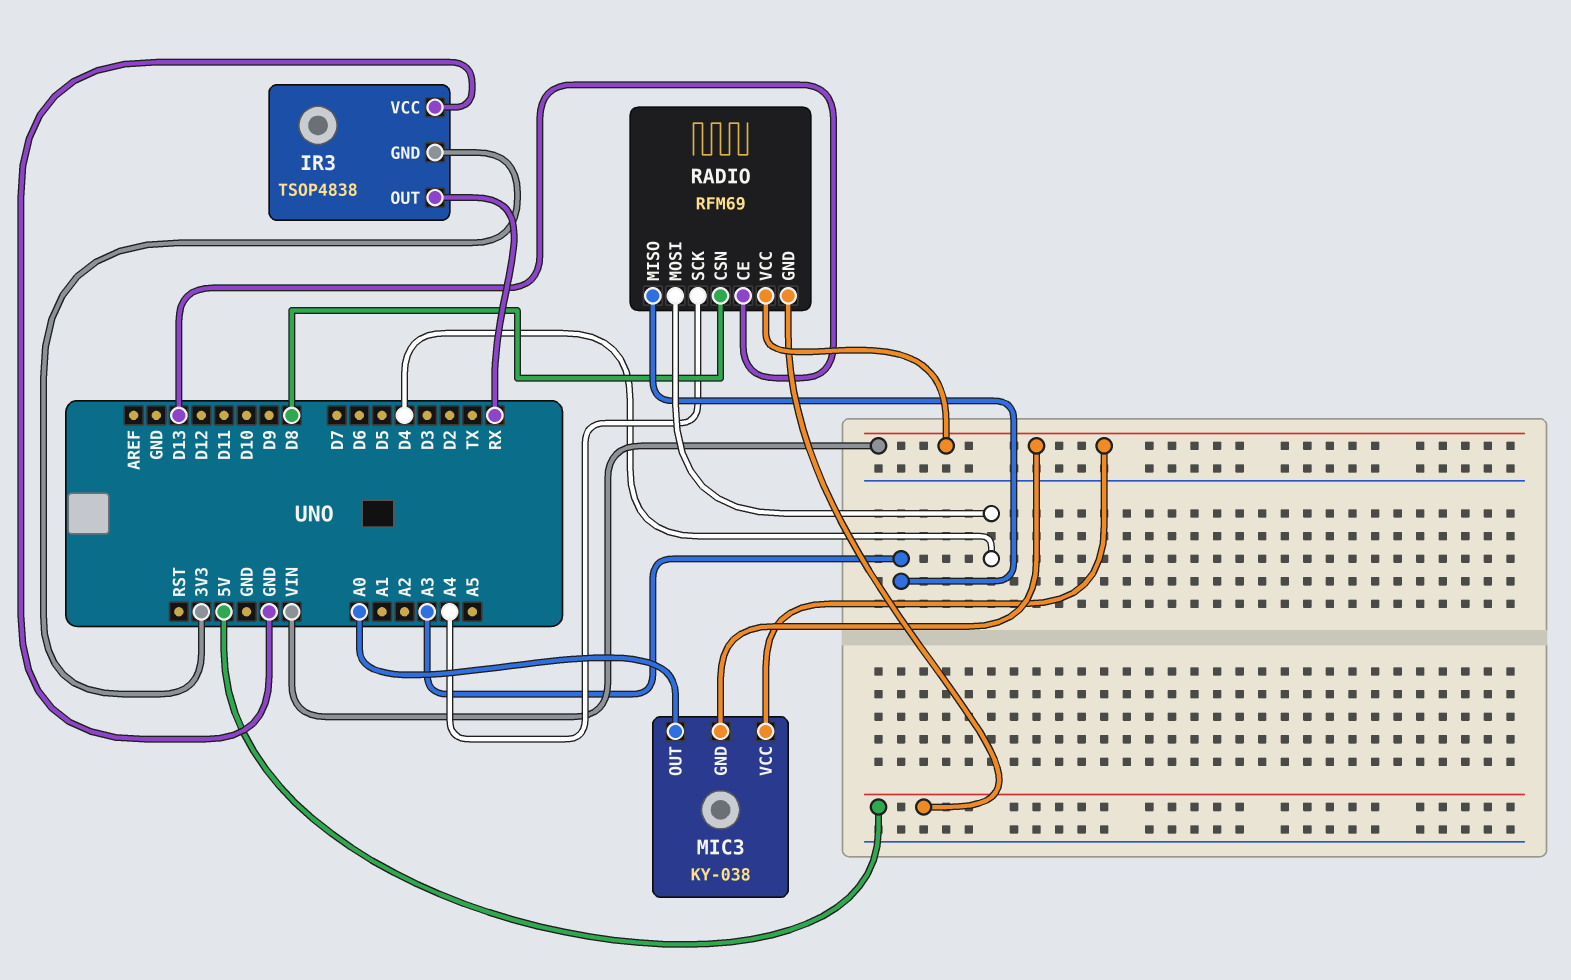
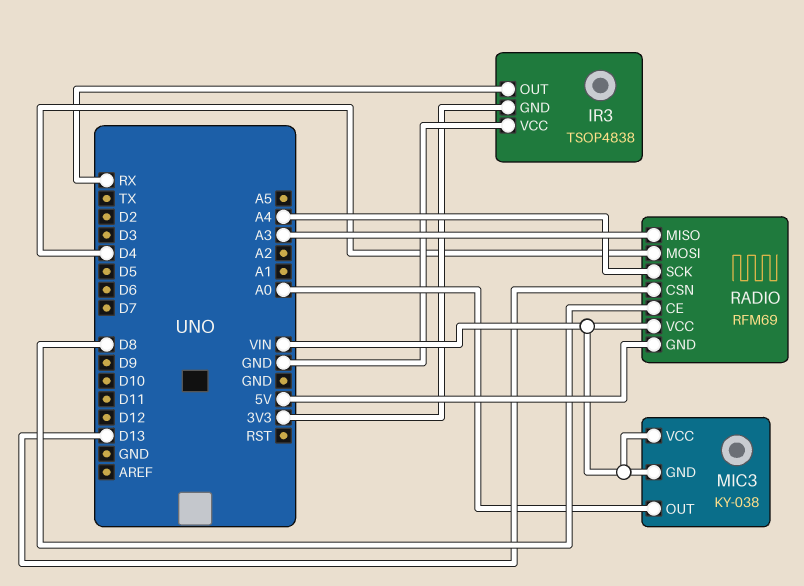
RADIO pin CE: D13 -> D8
RADIO pin CSN: D8 -> D13

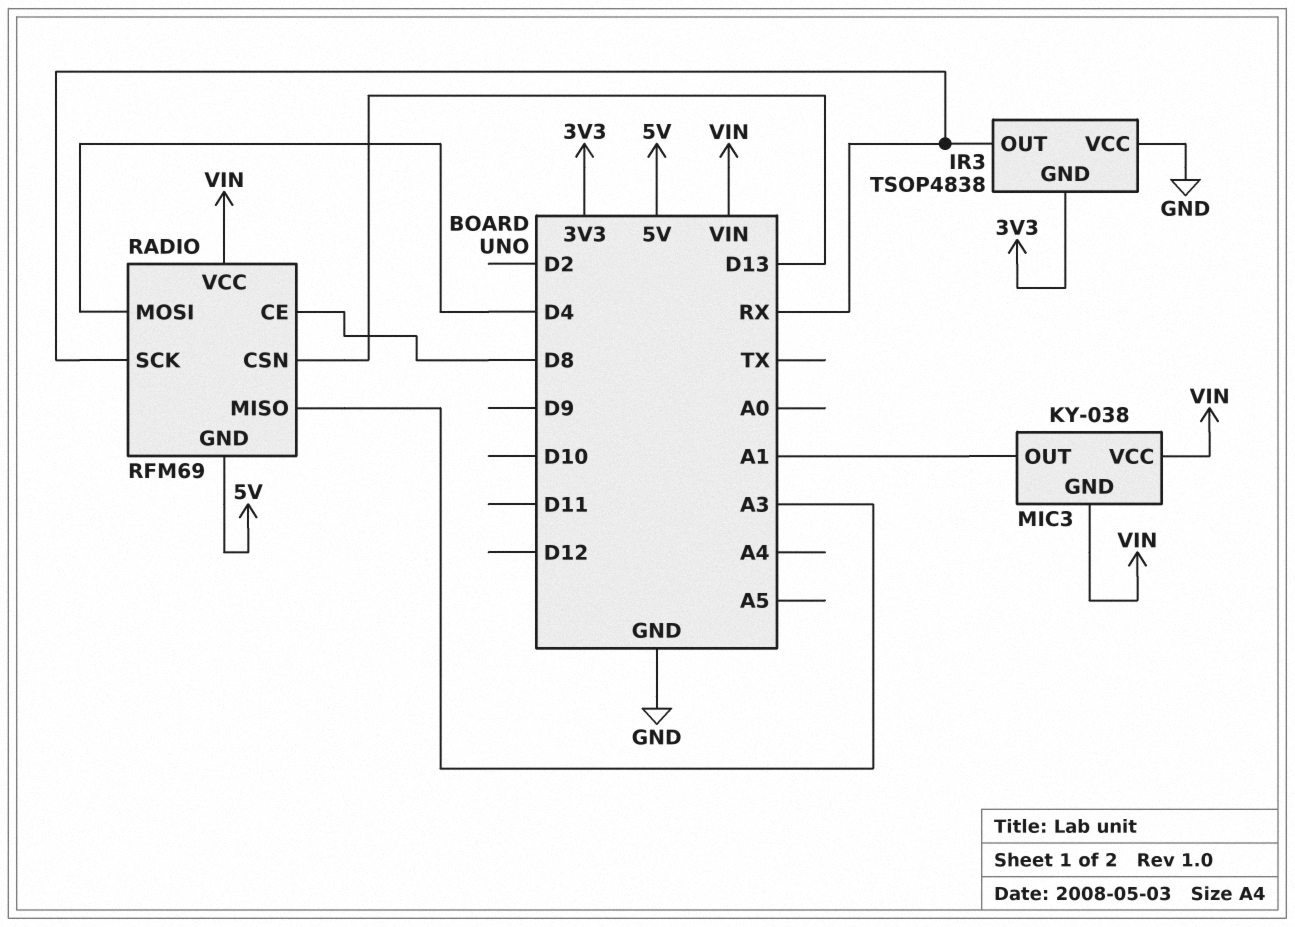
MIC3 pin OUT: A0 -> A1
RADIO pin SCK: A4 -> RX

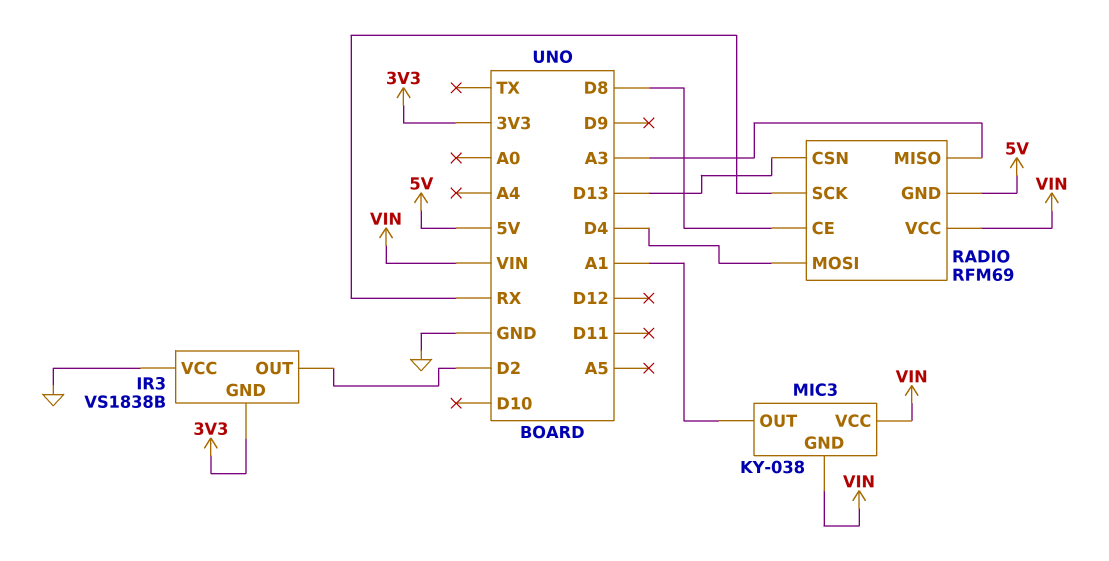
IR3: TSOP4838 -> VS1838B
IR3 pin OUT: RX -> D2

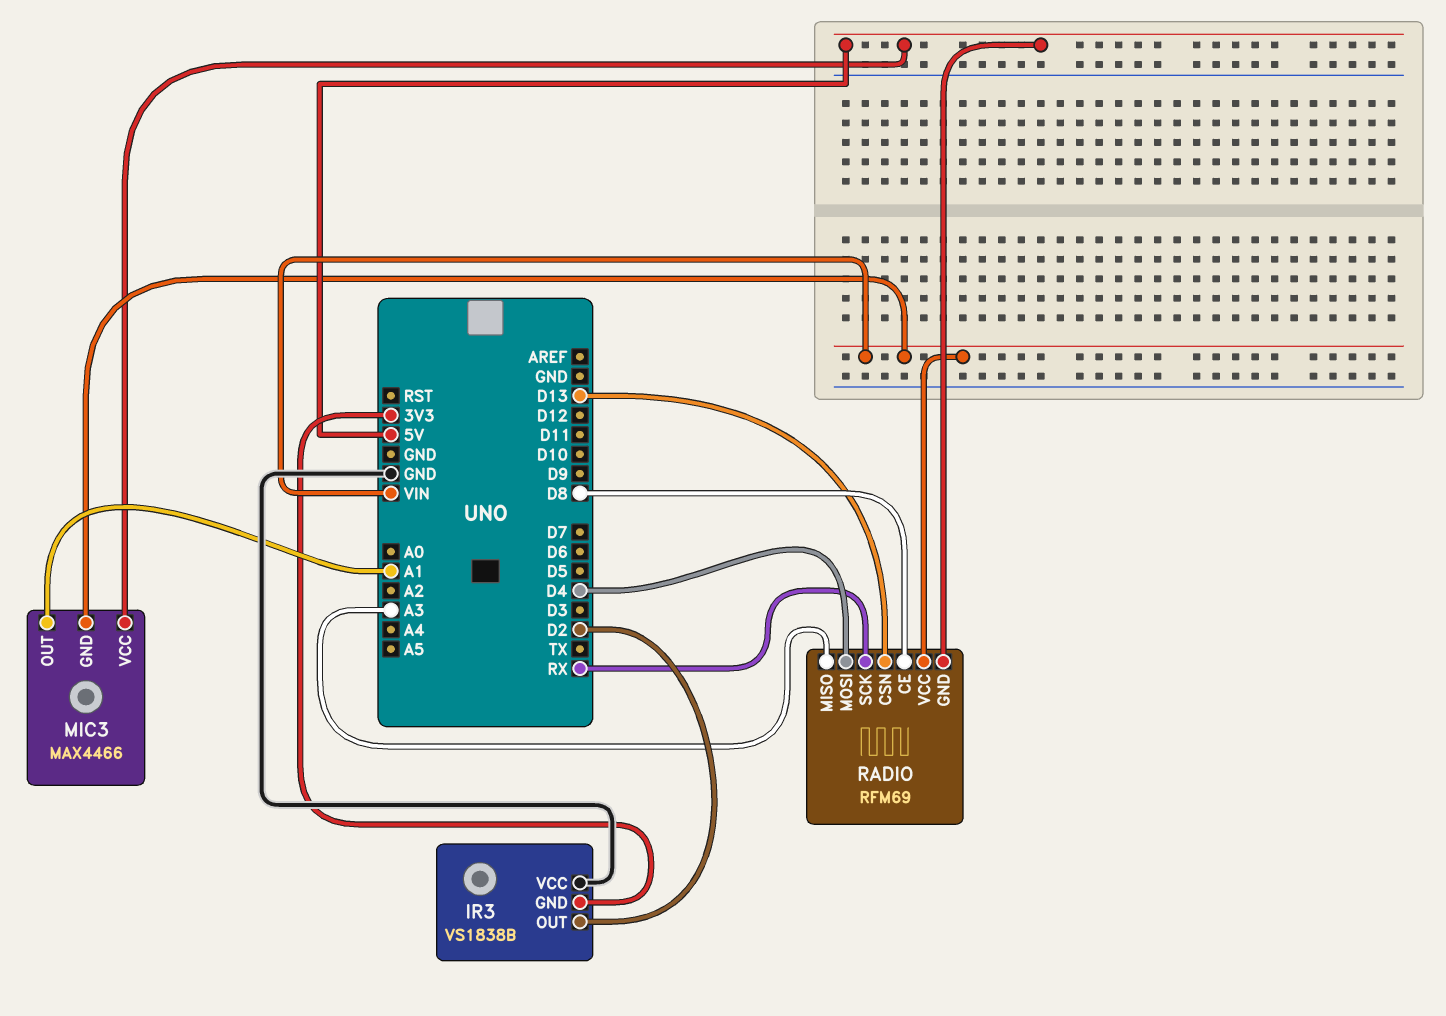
MIC3: KY-038 -> MAX4466
MIC3 pin VCC: VIN -> 5V

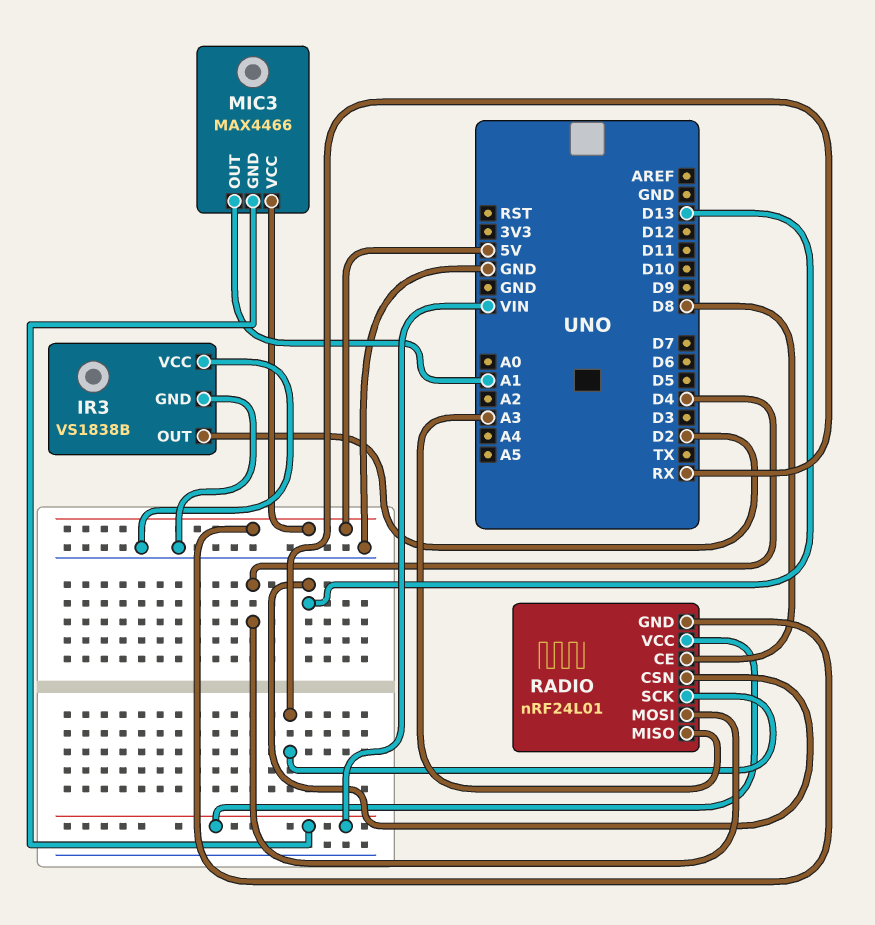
IR3 pin GND: 3V3 -> GND
RADIO: RFM69 -> nRF24L01

